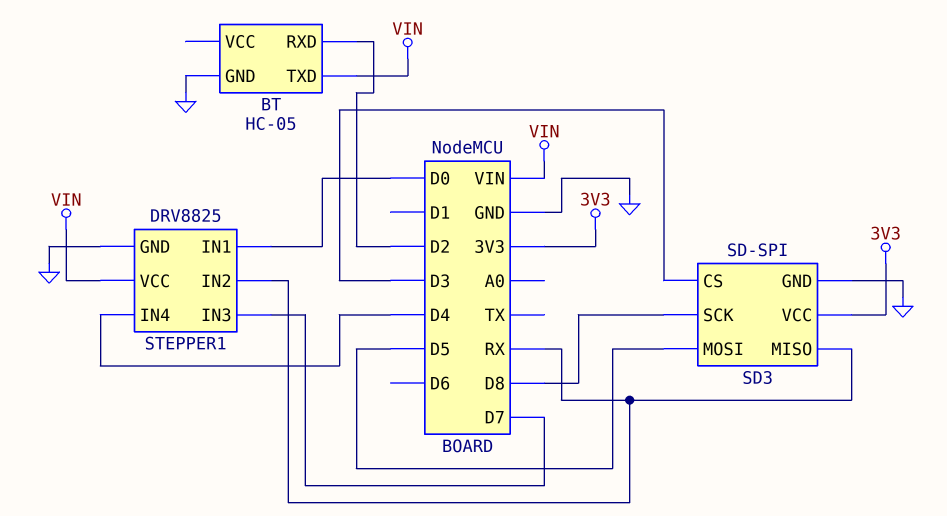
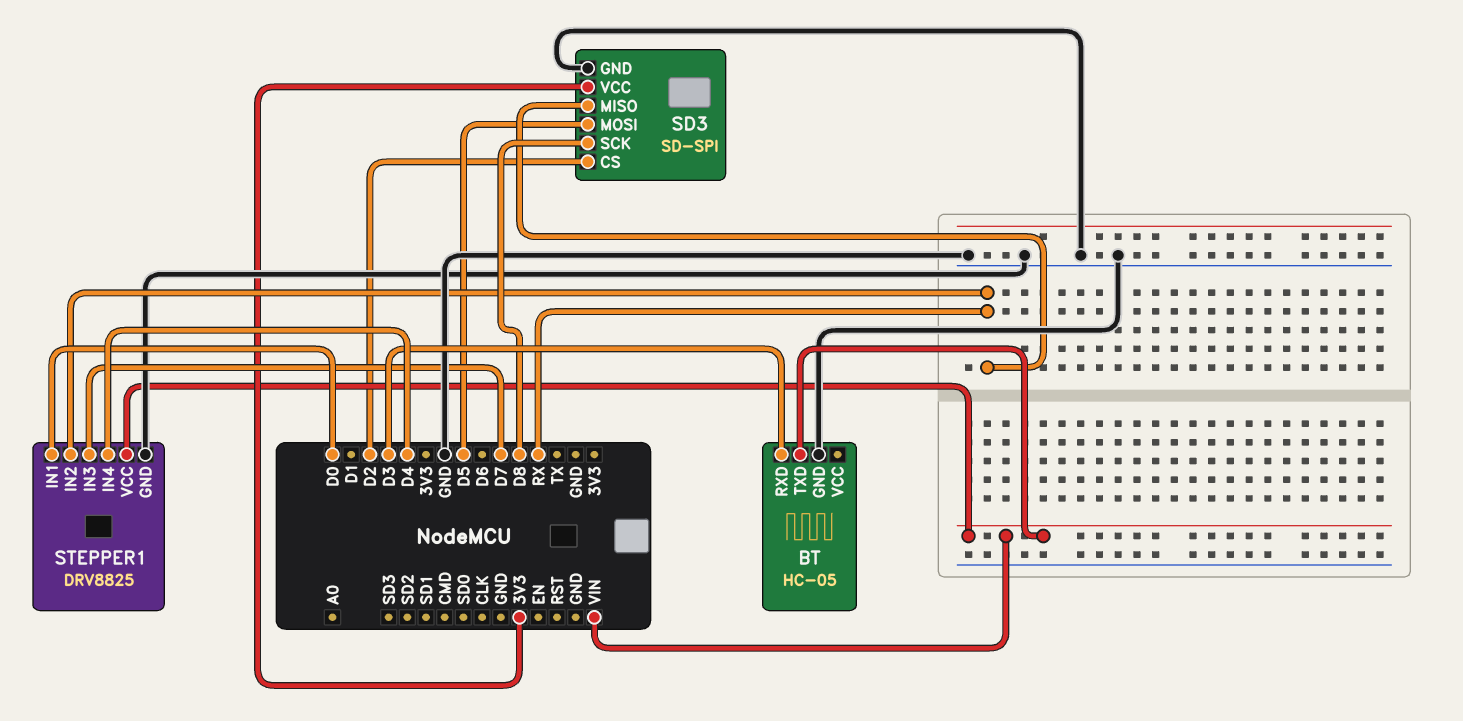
BT pin RXD: D2 -> D3
SD3 pin CS: D3 -> D2

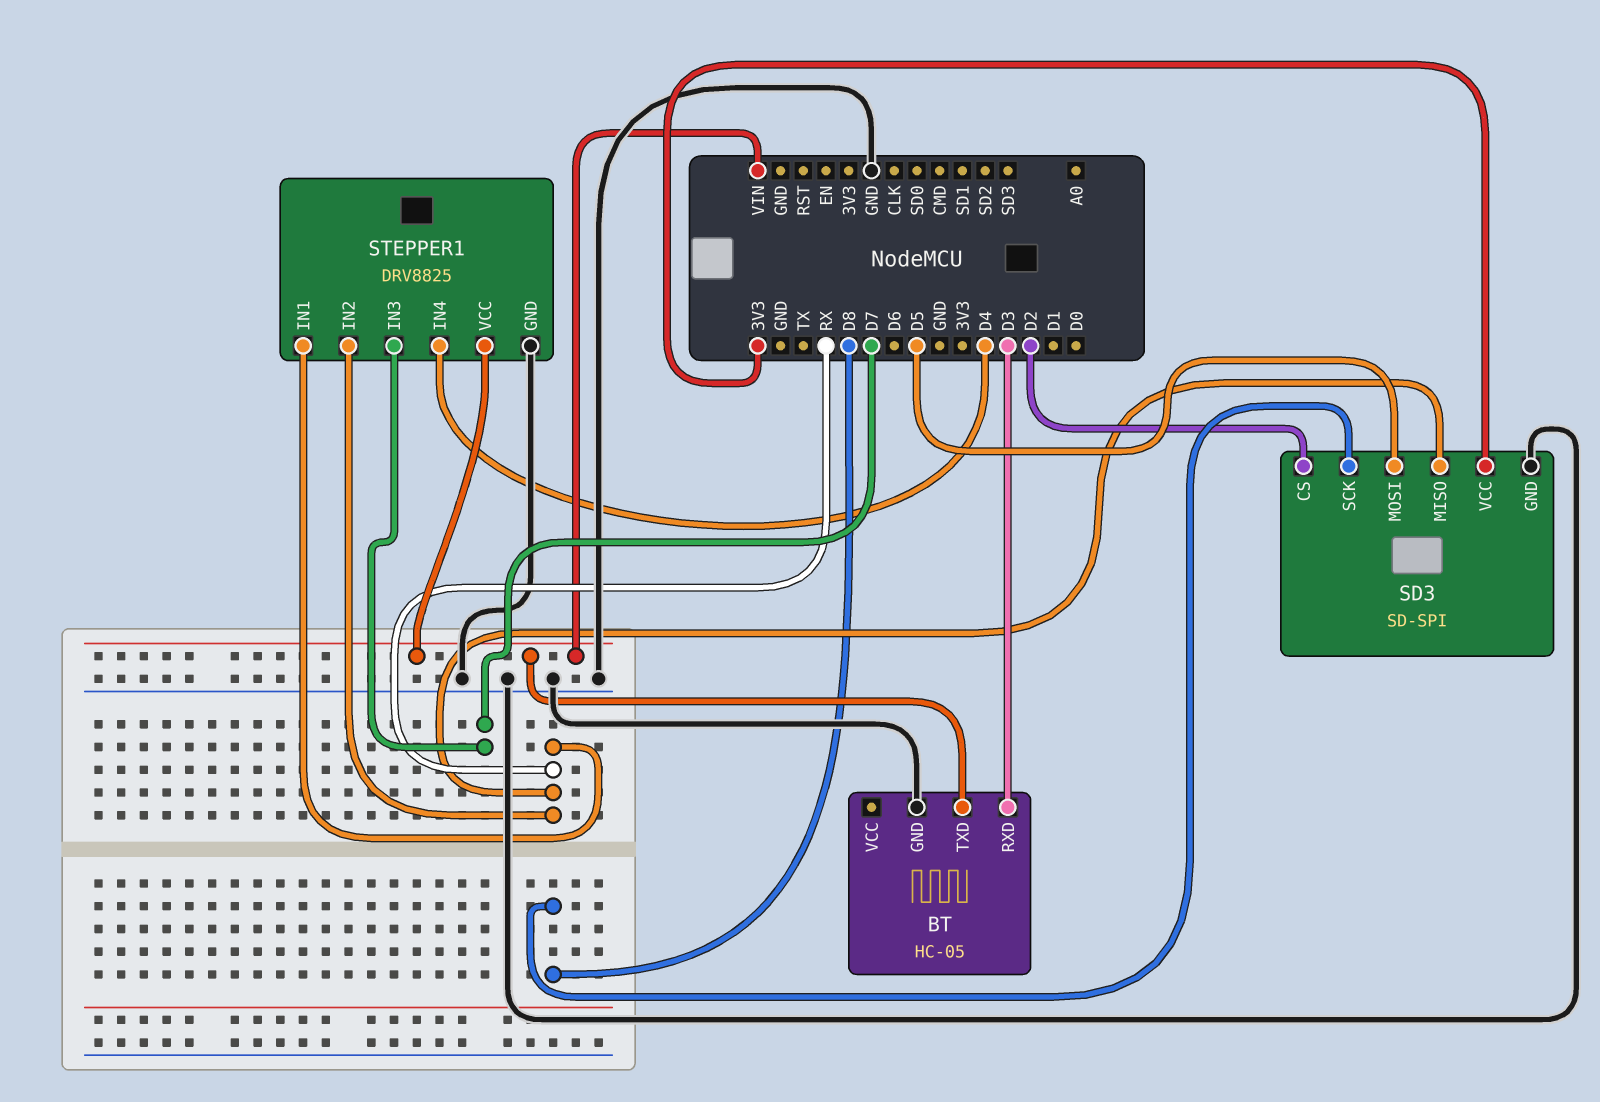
STEPPER1 pin IN1: D0 -> RX

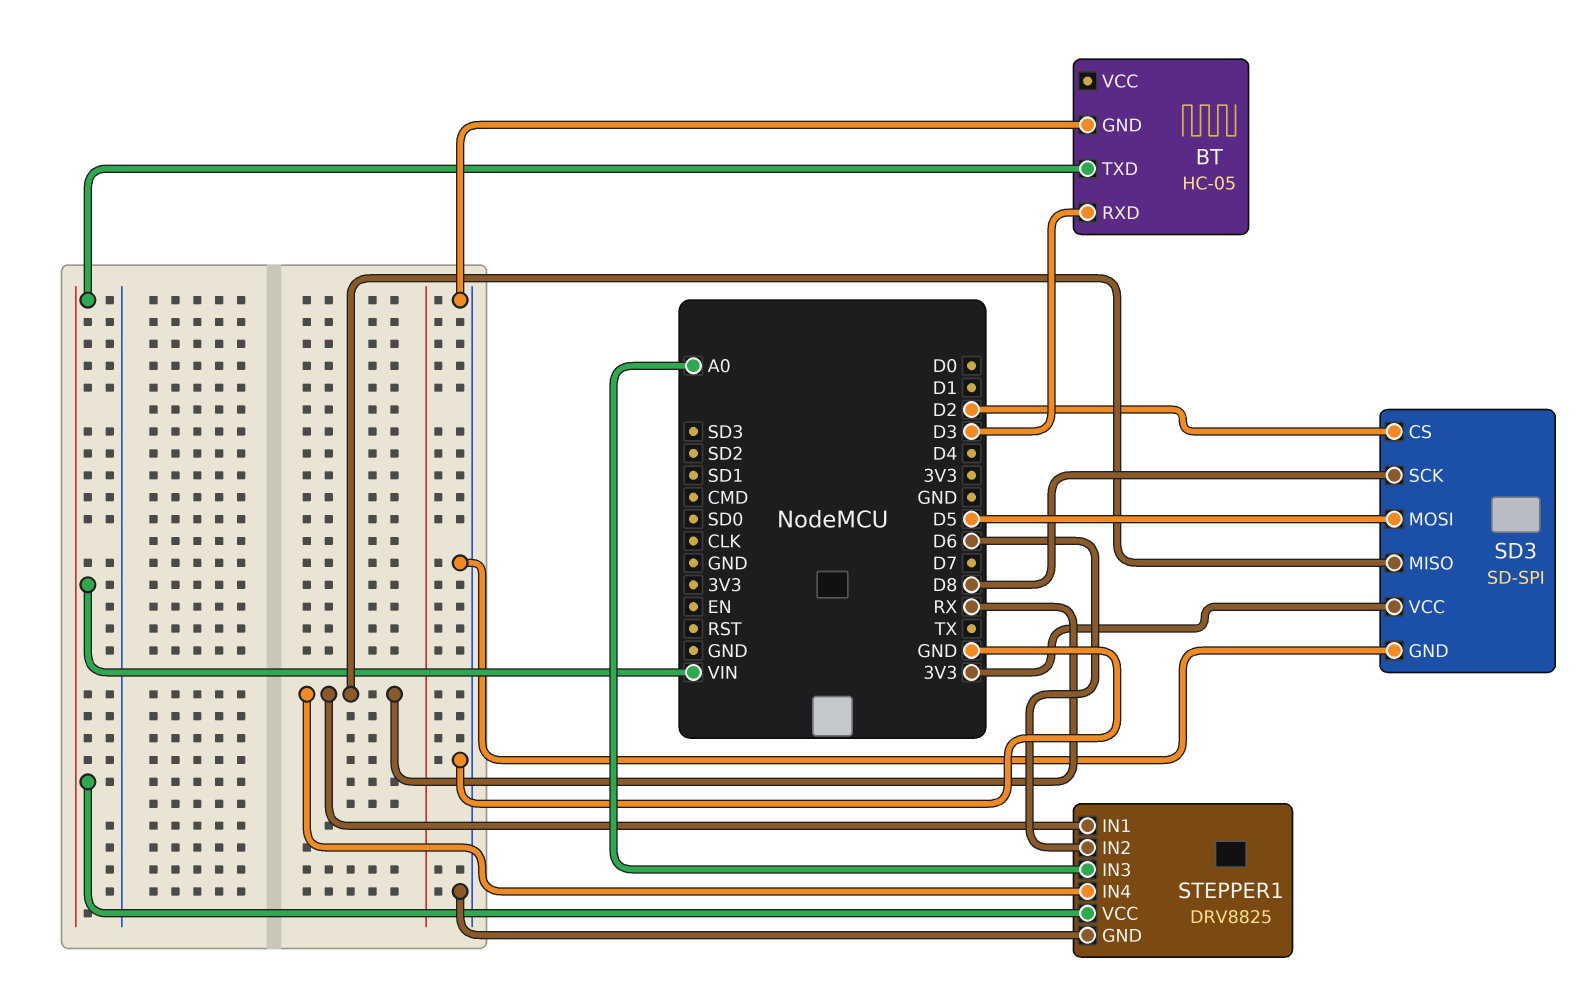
STEPPER1 pin IN2: RX -> D6
STEPPER1 pin IN3: D7 -> A0
STEPPER1 pin IN4: D4 -> RX

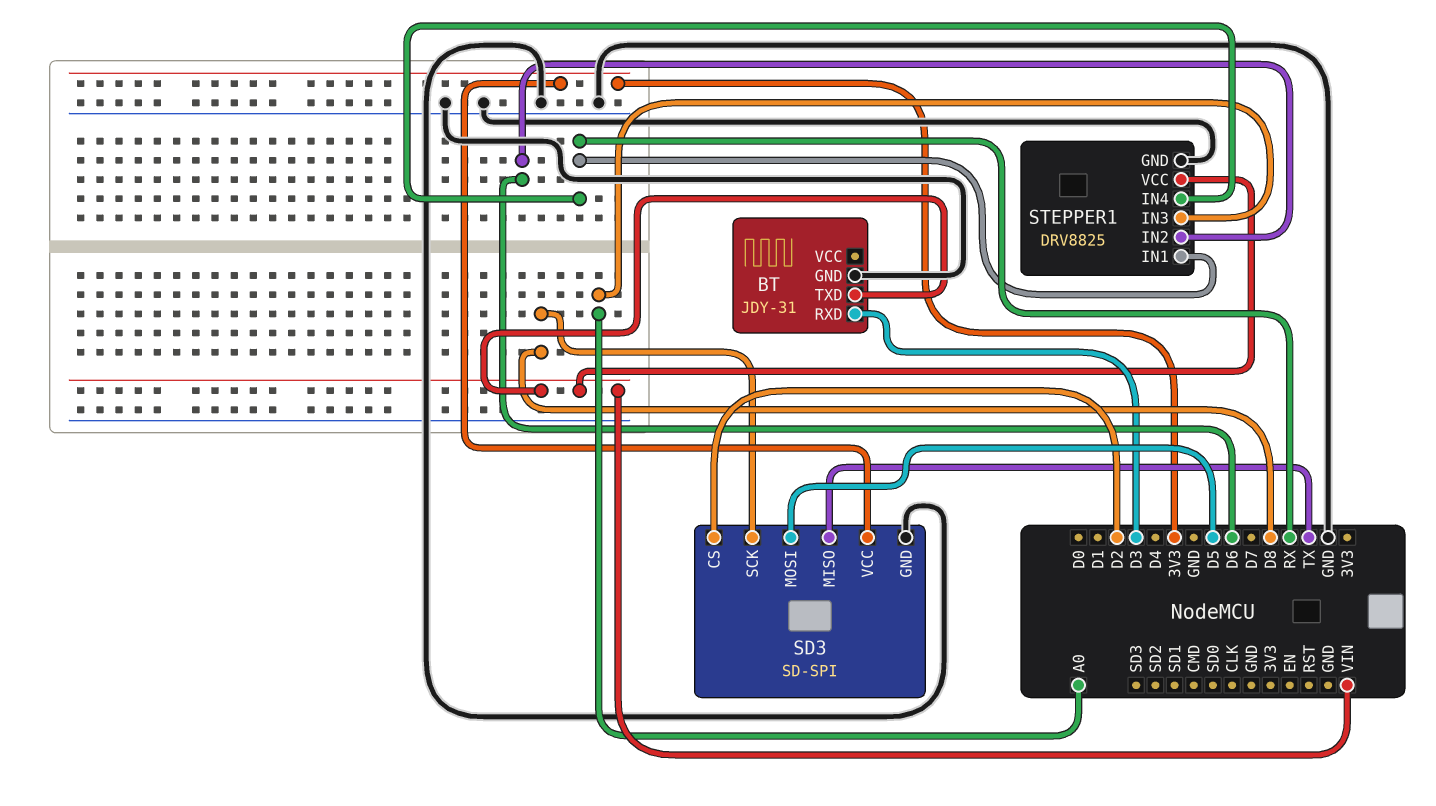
BT: HC-05 -> JDY-31
SD3 pin MISO: RX -> TX

